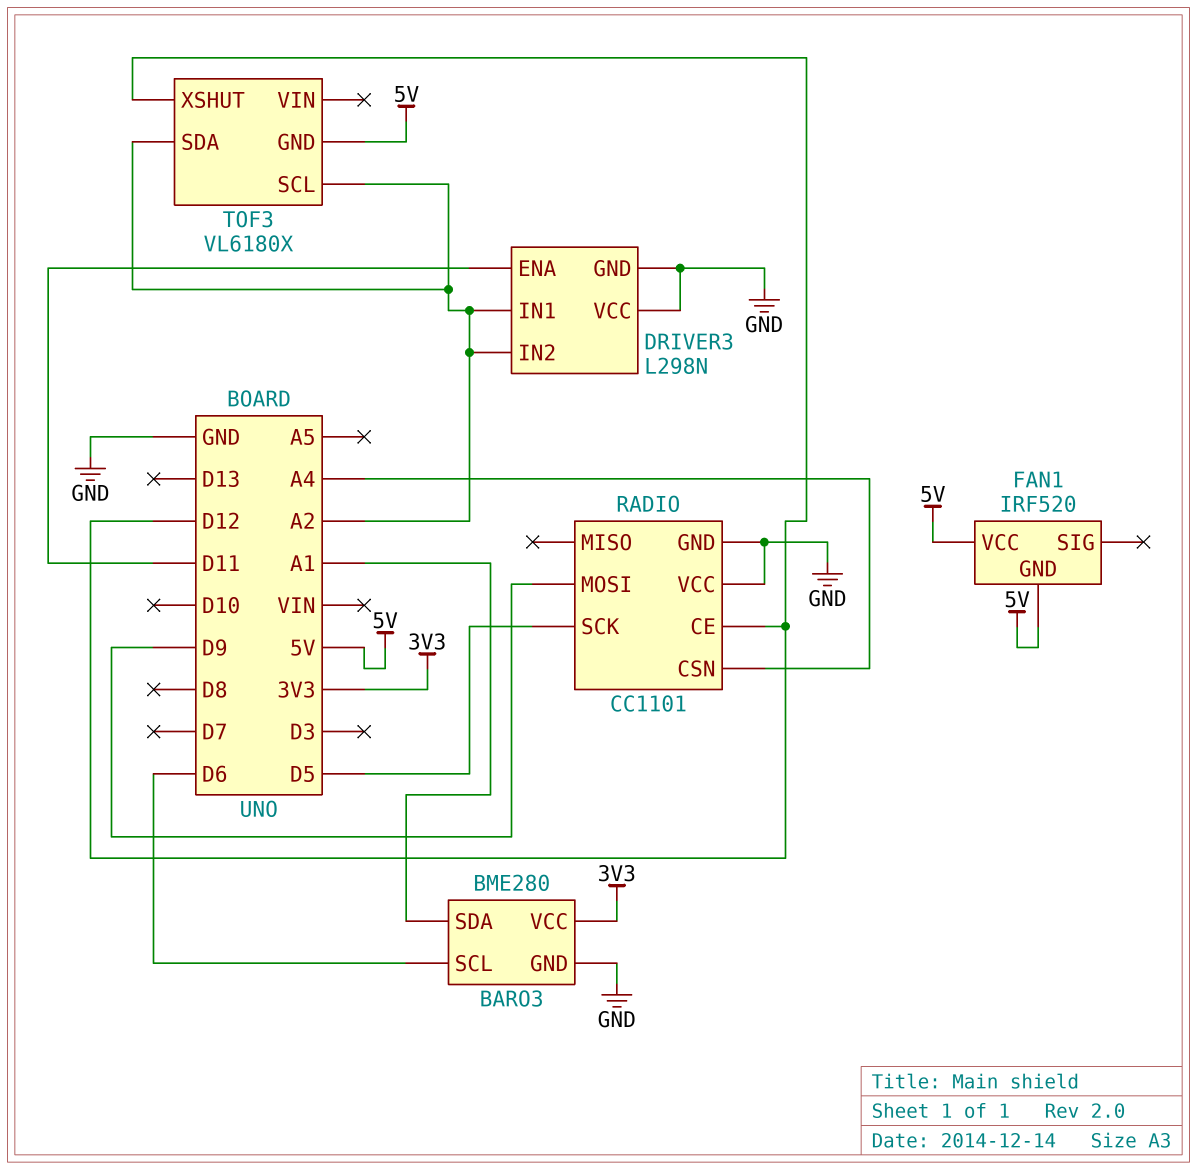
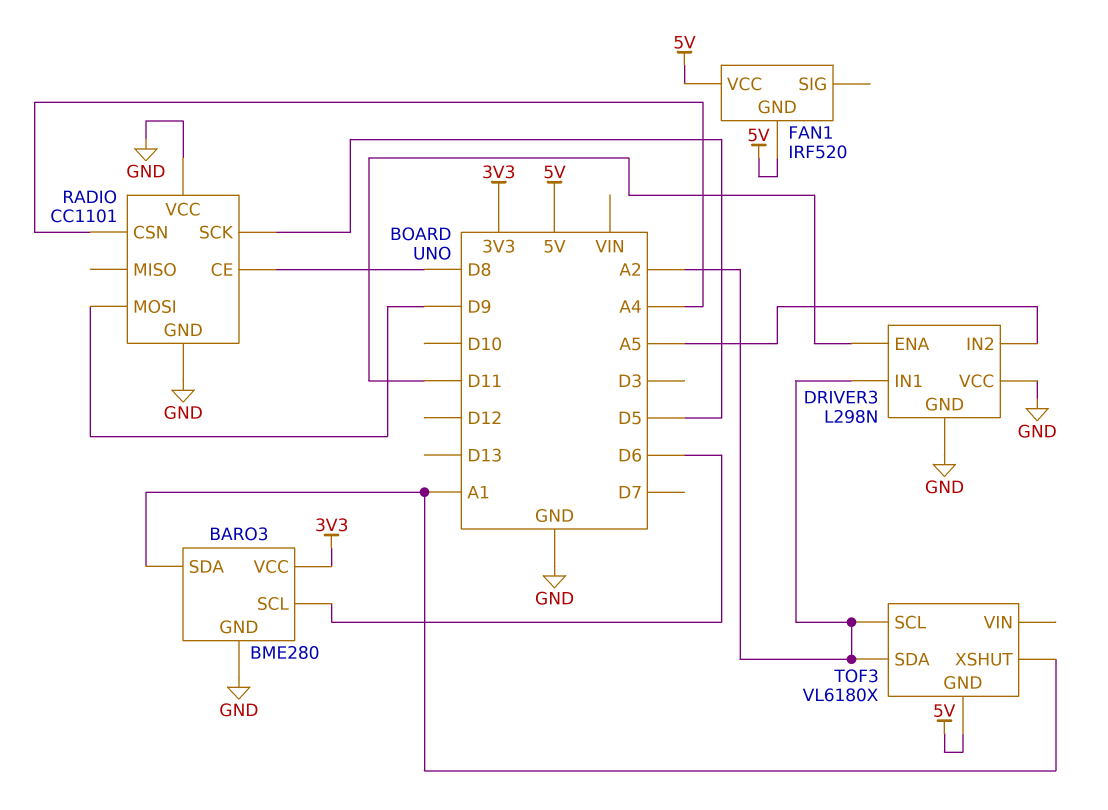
DRIVER3 pin IN2: A2 -> A5
RADIO pin CE: D12 -> D8
TOF3 pin XSHUT: D12 -> A1

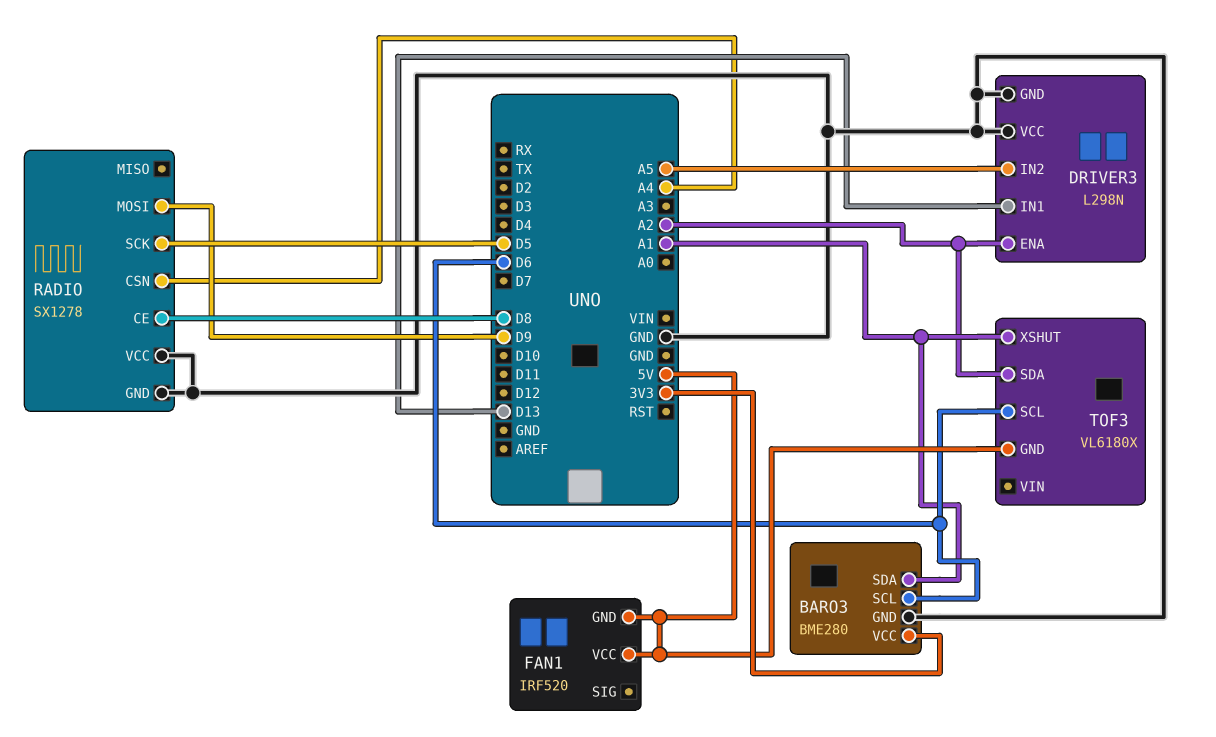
DRIVER3 pin ENA: D11 -> A2
DRIVER3 pin IN1: A2 -> D13
RADIO: CC1101 -> SX1278
TOF3 pin SCL: A2 -> D6

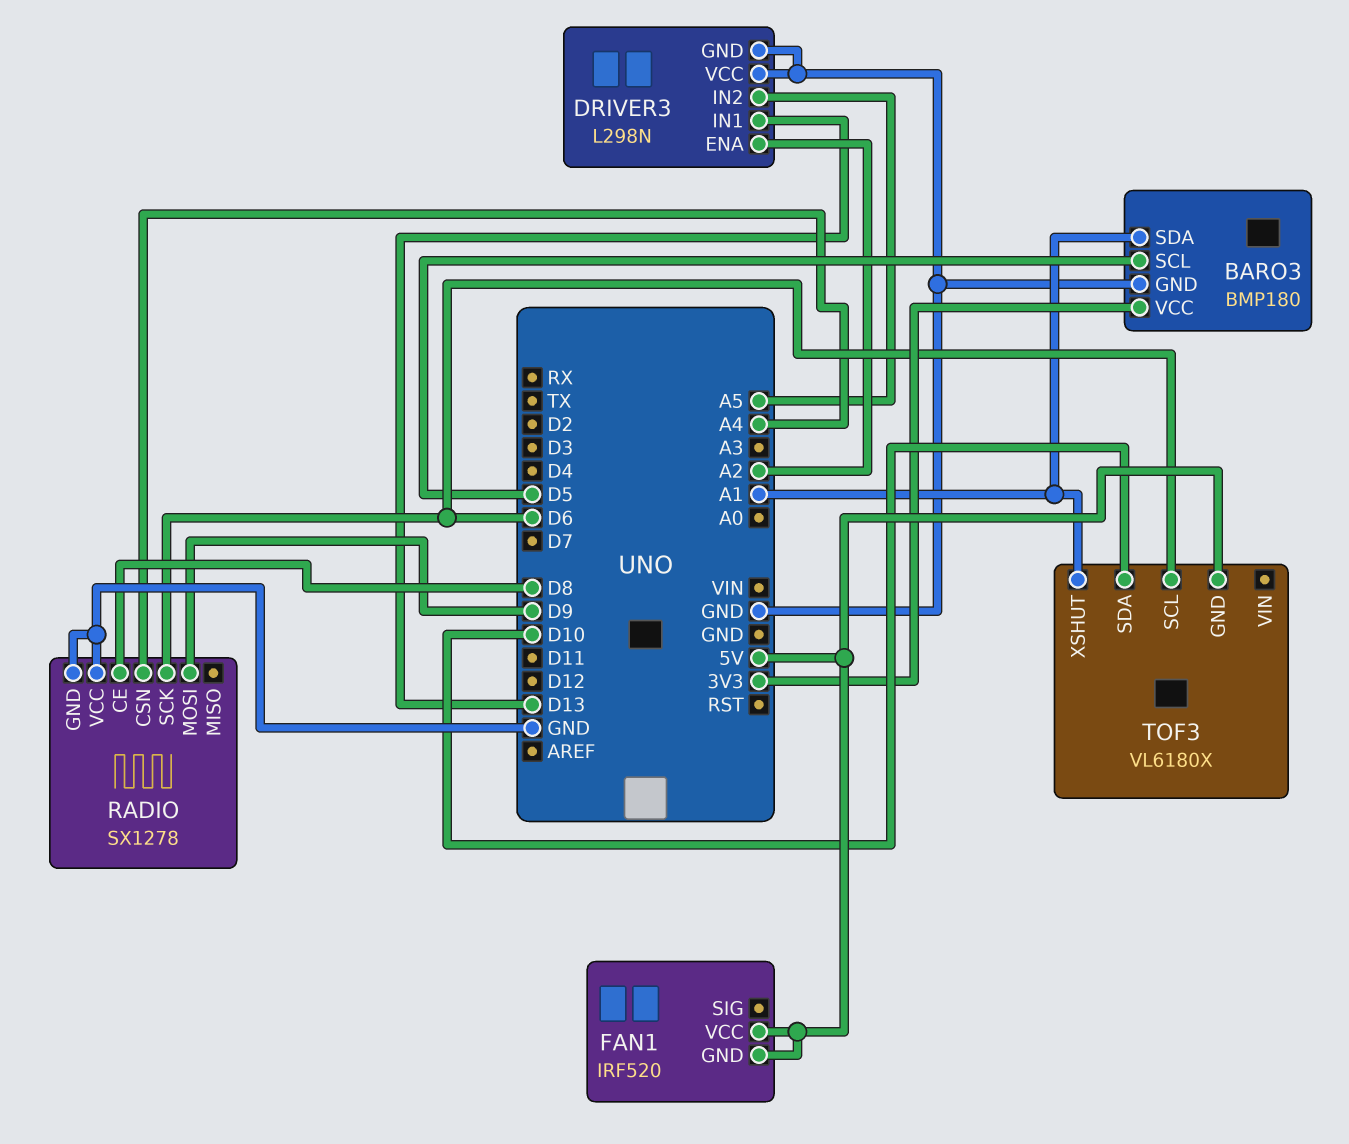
BARO3: BME280 -> BMP180
BARO3 pin SCL: D6 -> D5
RADIO pin SCK: D5 -> D6
TOF3 pin SDA: A2 -> D10

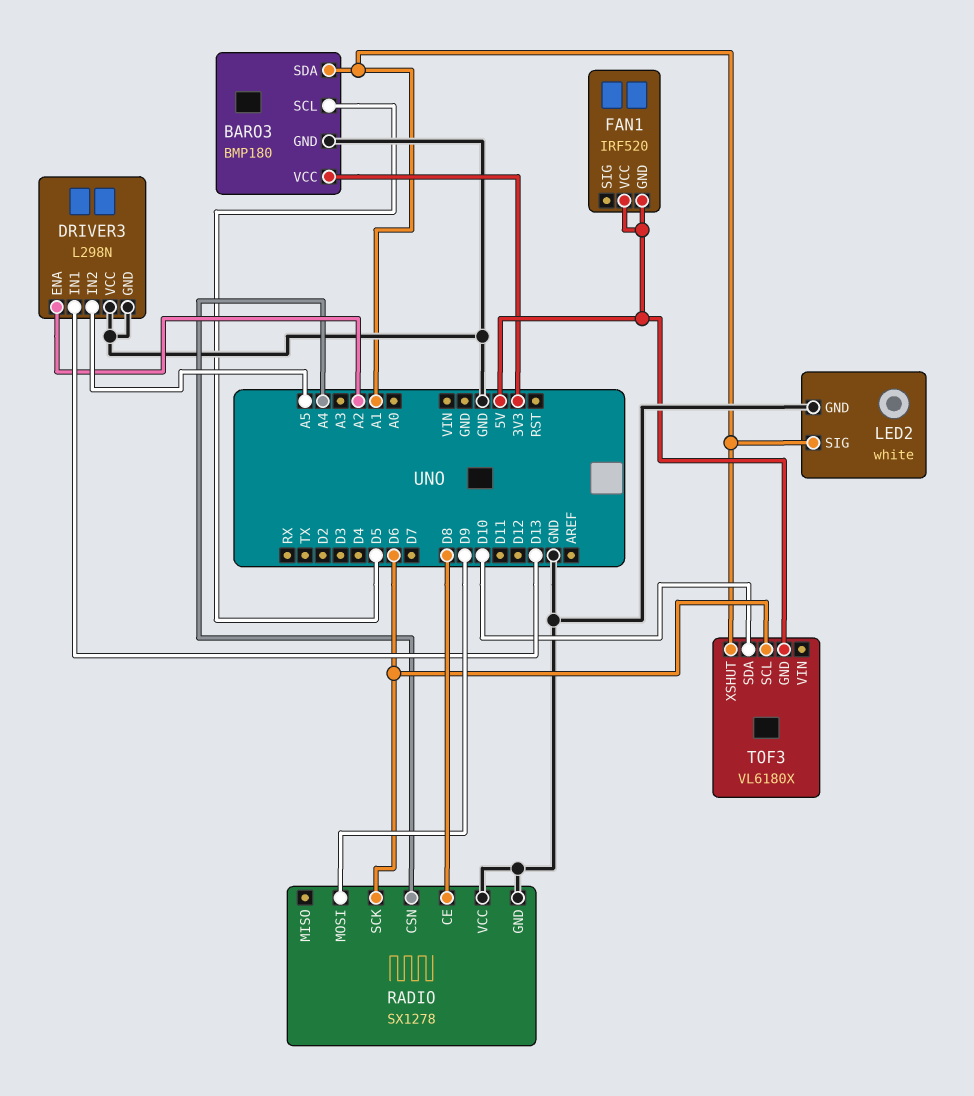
LED2: none -> white
LED2 pin GND: none -> GND
LED2 pin SIG: none -> A1

